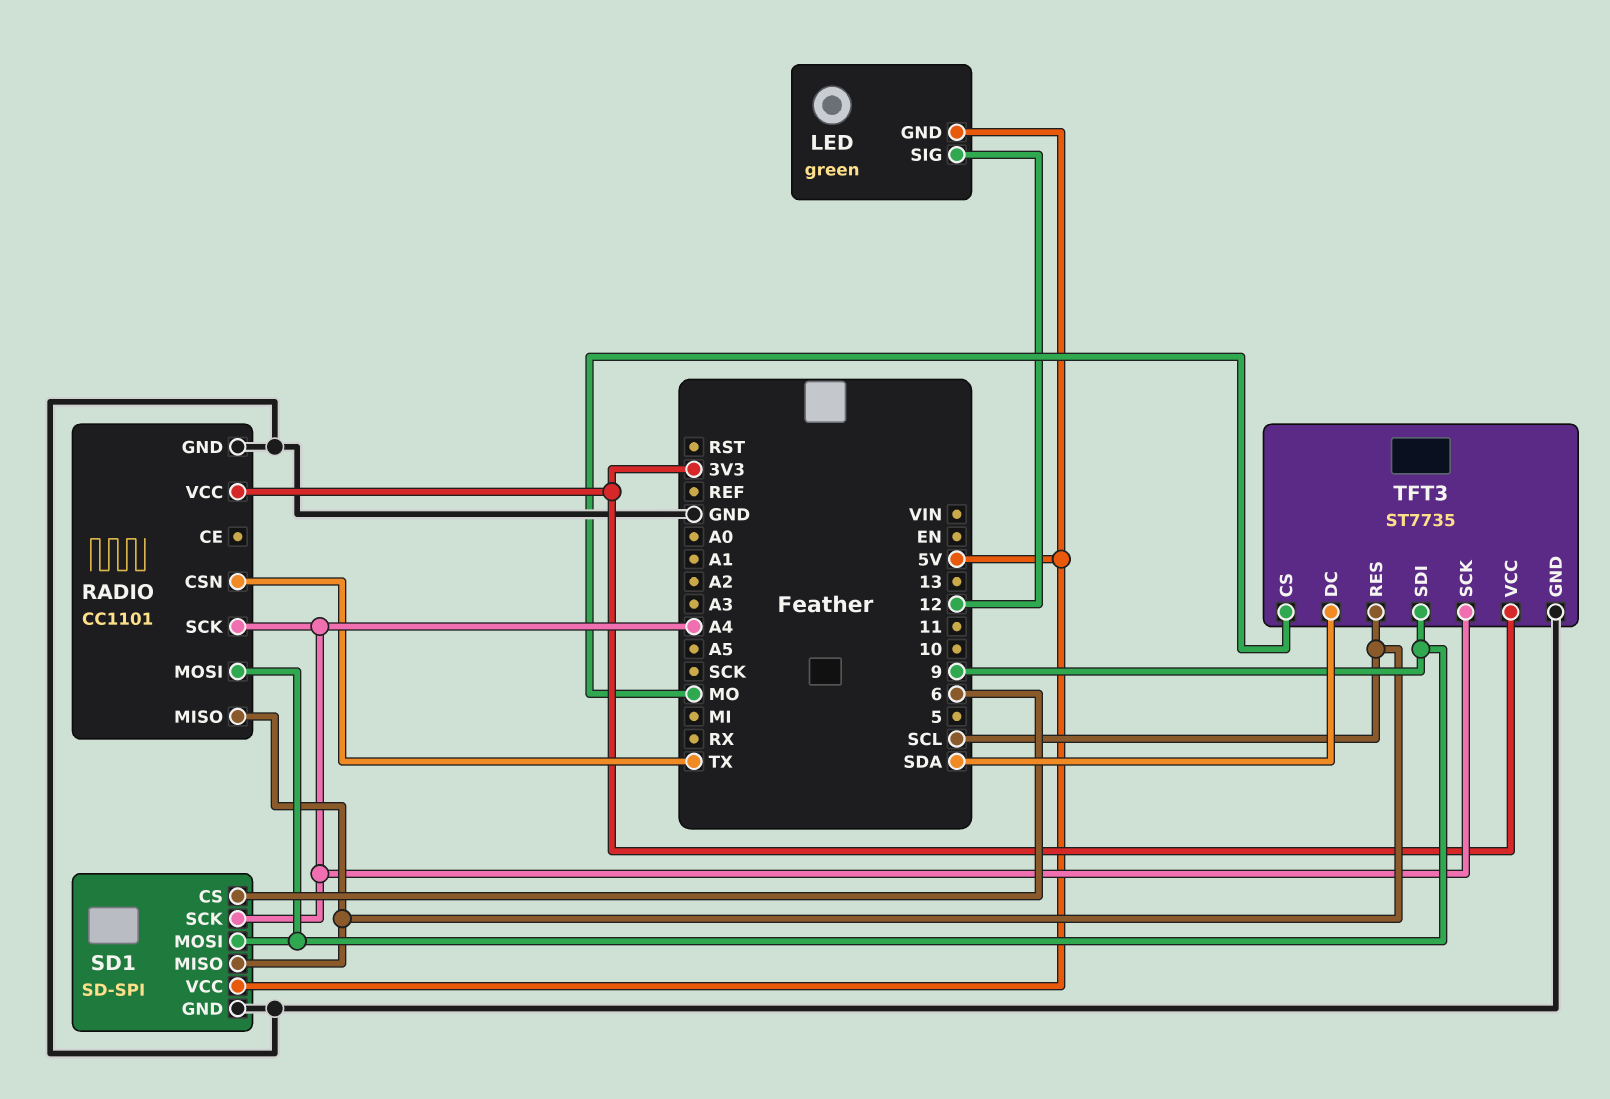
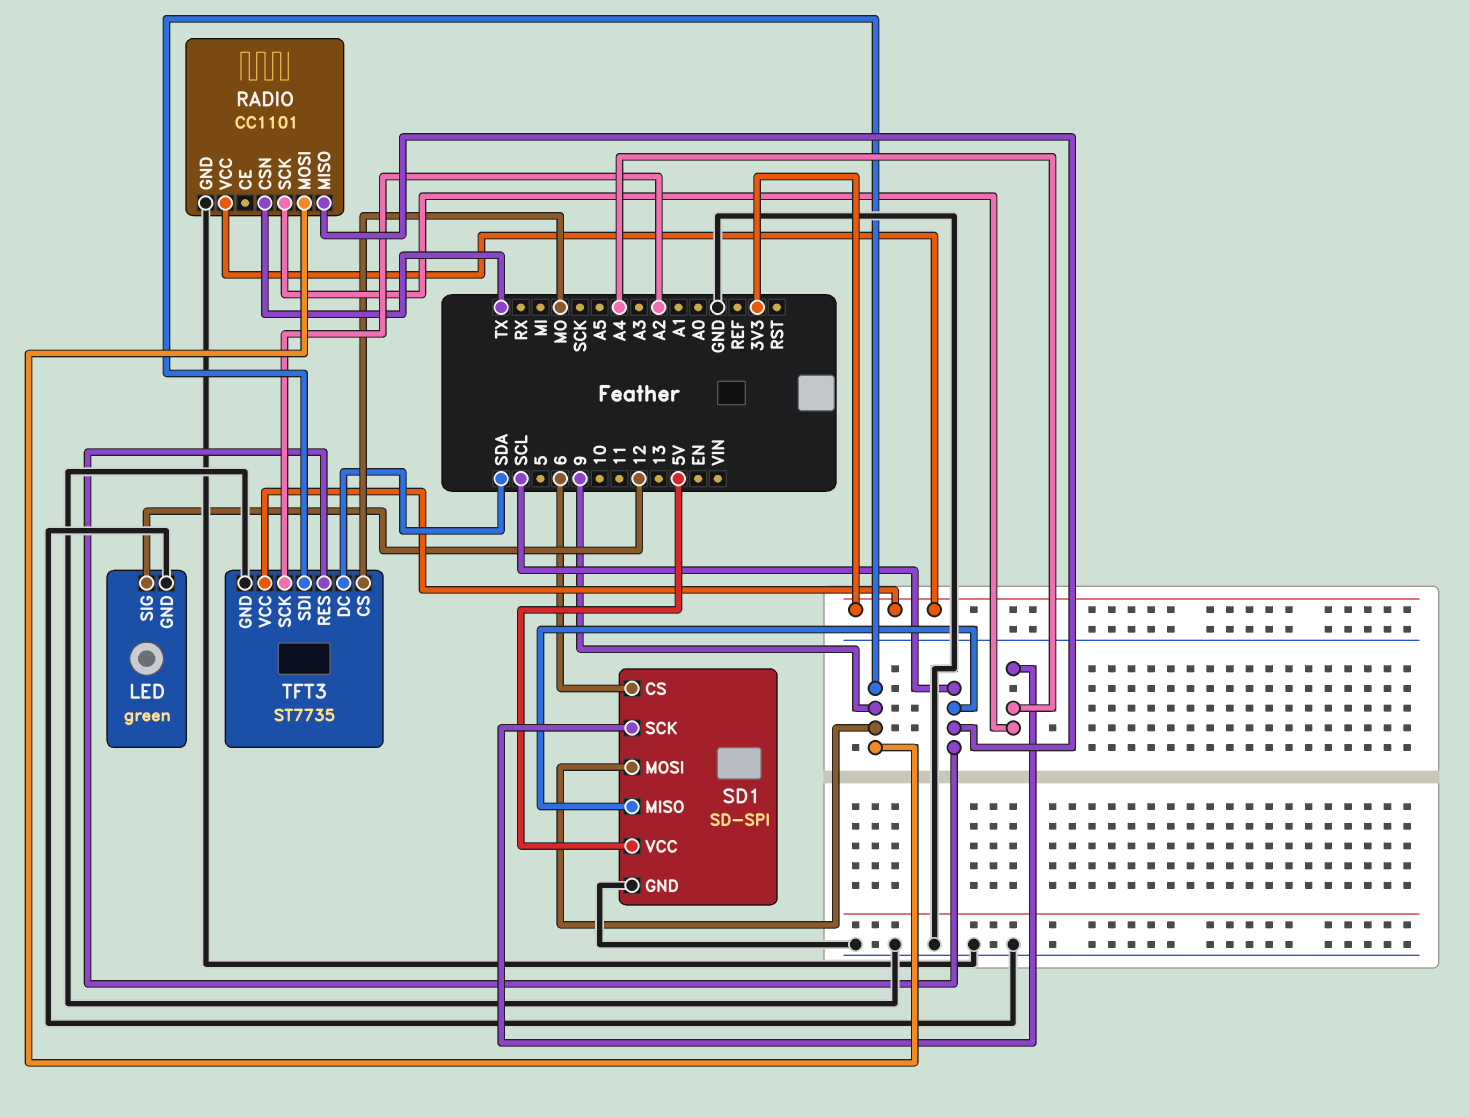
LED pin GND: 5V -> GND
TFT3 pin SCK: A4 -> A2

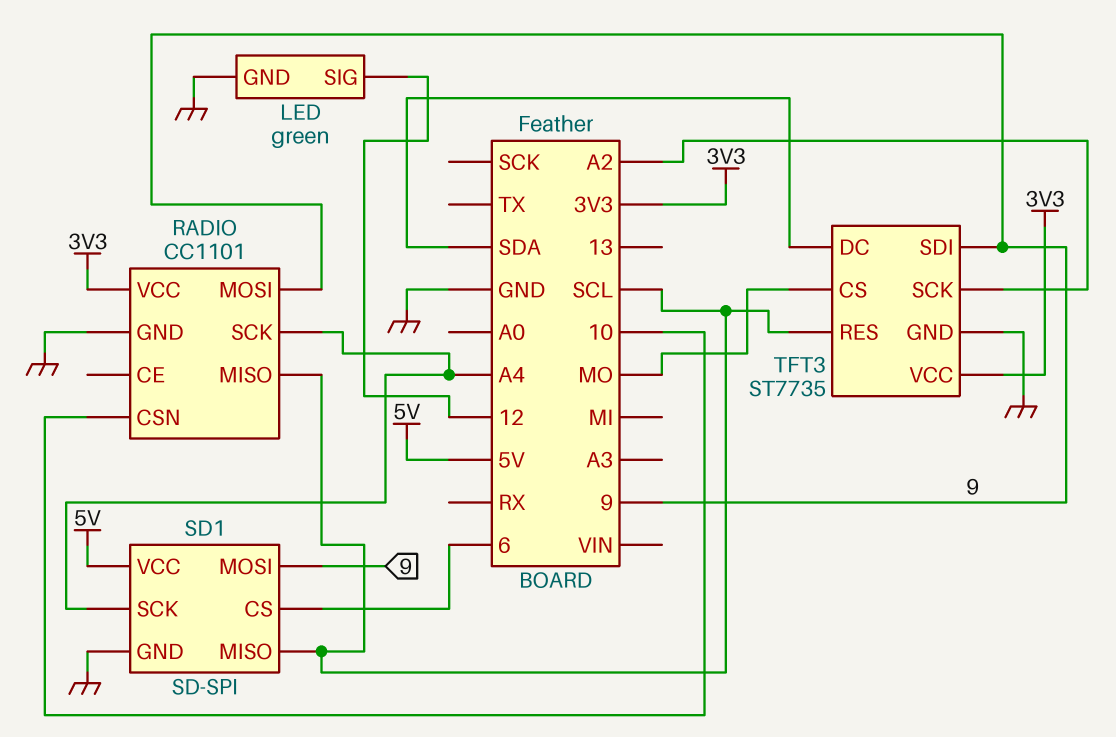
RADIO pin CSN: TX -> 10

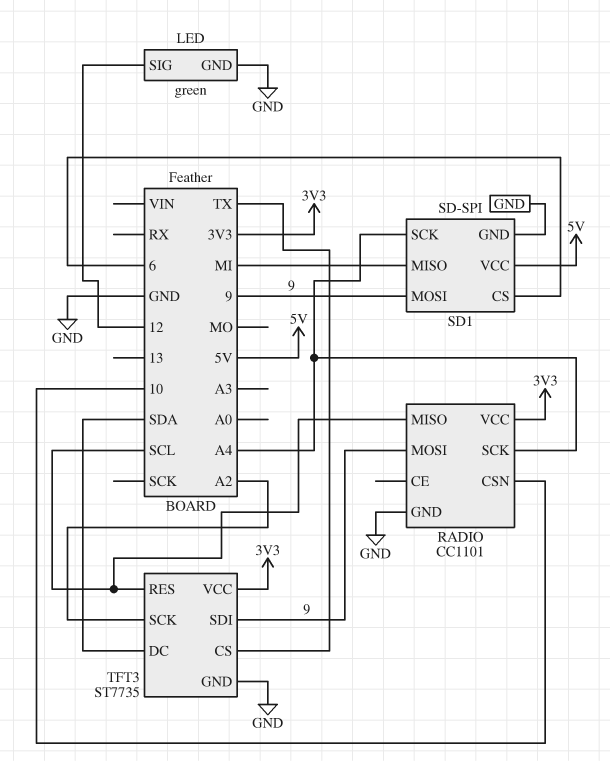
SD1 pin MISO: SCL -> MI
TFT3 pin CS: MO -> TX

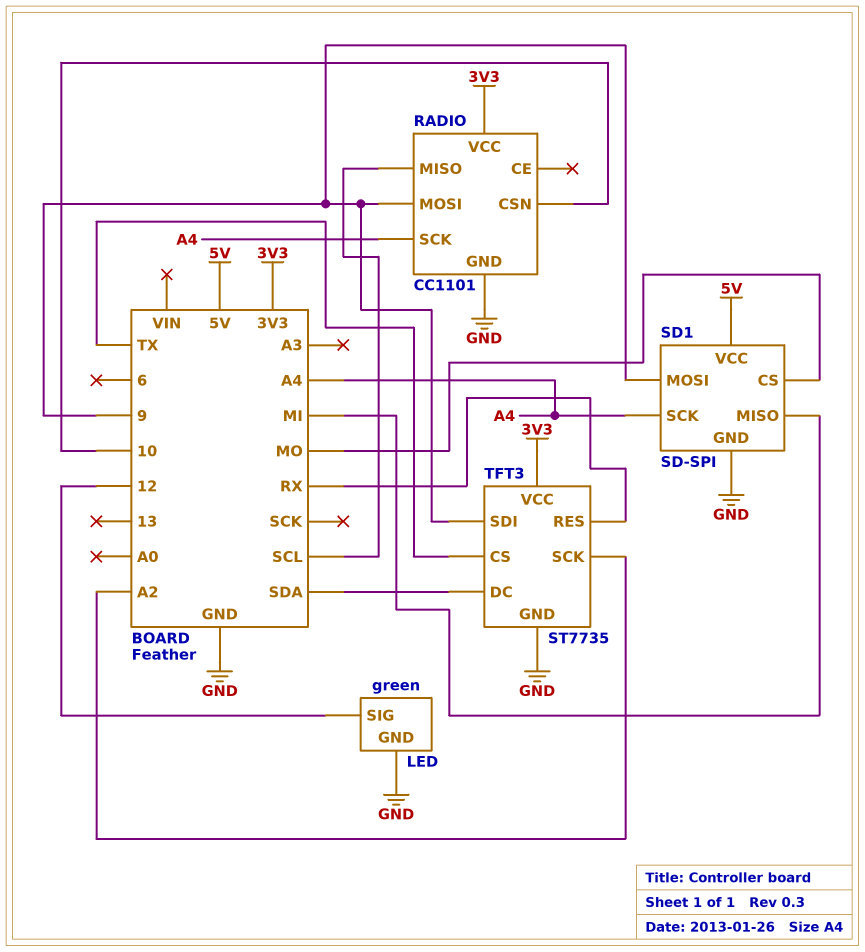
SD1 pin CS: 6 -> MO
TFT3 pin RES: SCL -> RX

